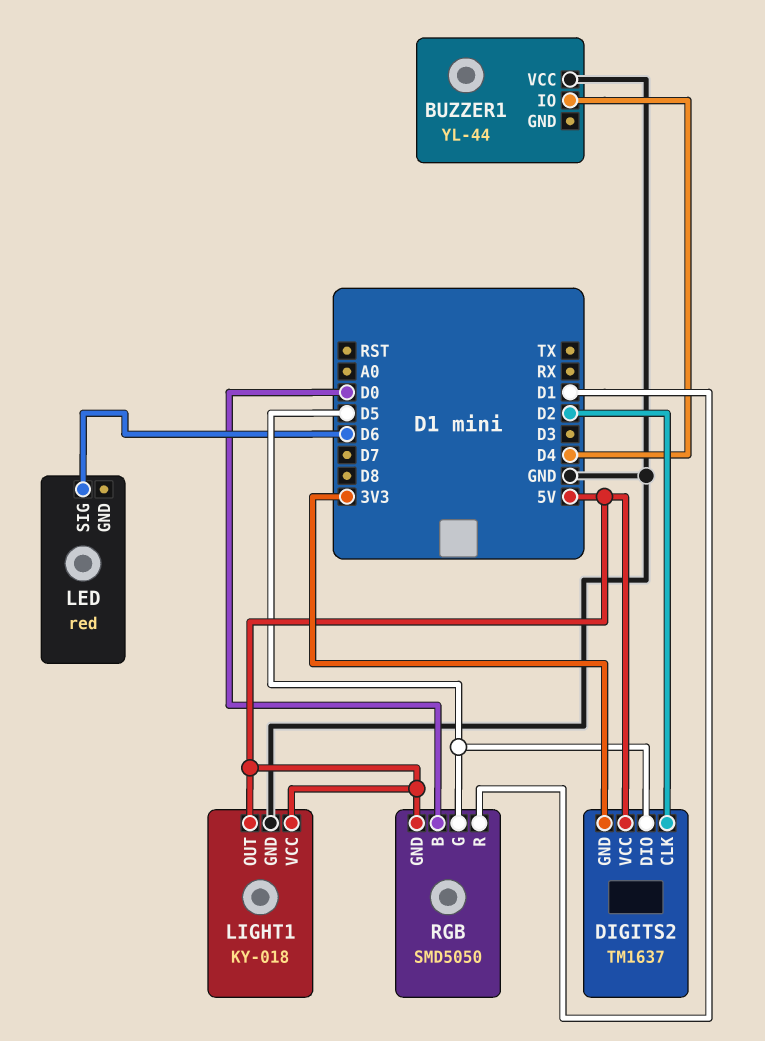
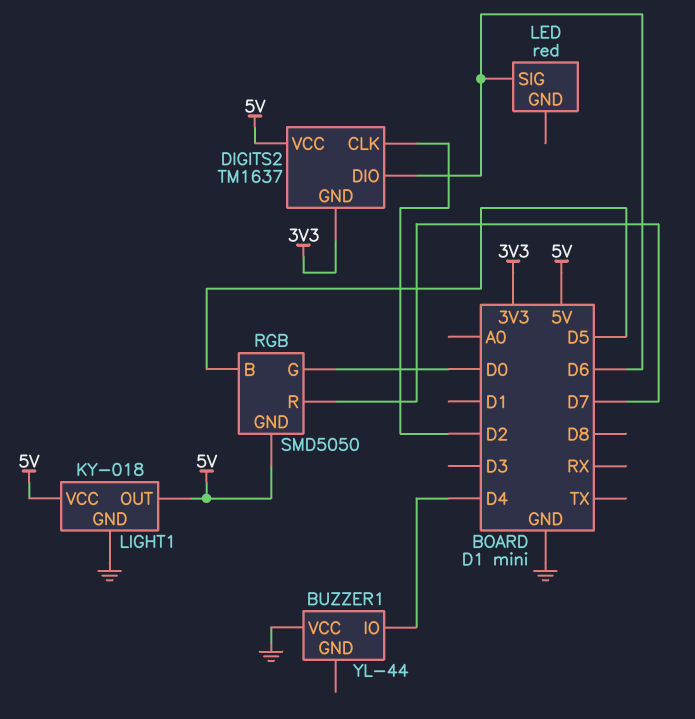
DIGITS2 pin DIO: D5 -> D6
RGB pin B: D0 -> D5
RGB pin G: D5 -> D0
RGB pin R: D1 -> D7

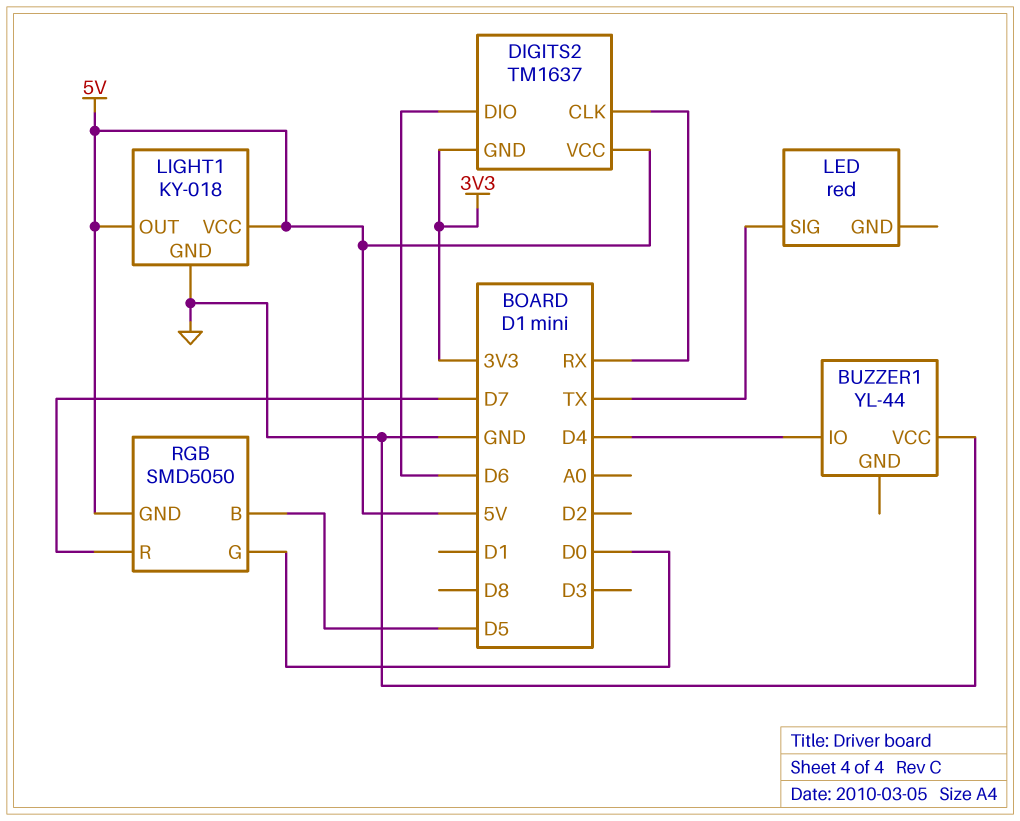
DIGITS2 pin CLK: D2 -> RX
LED pin SIG: D6 -> TX

